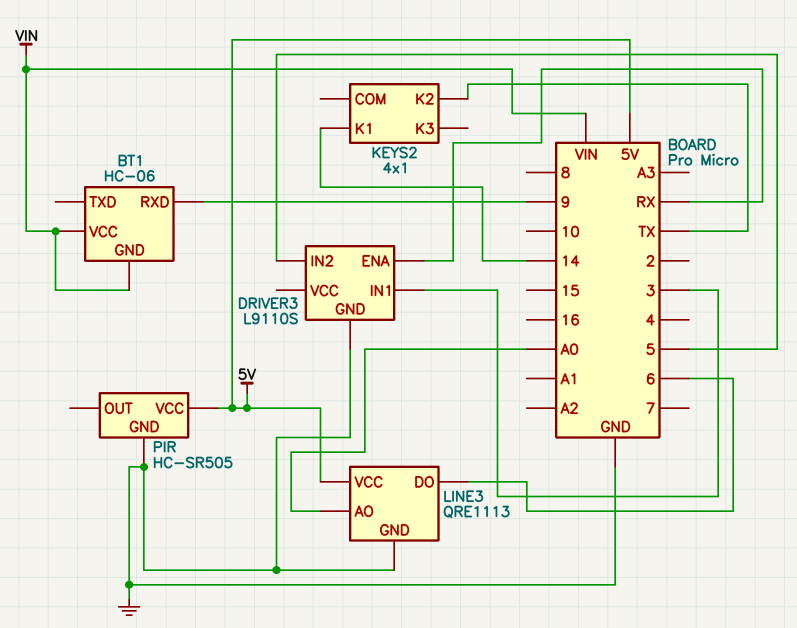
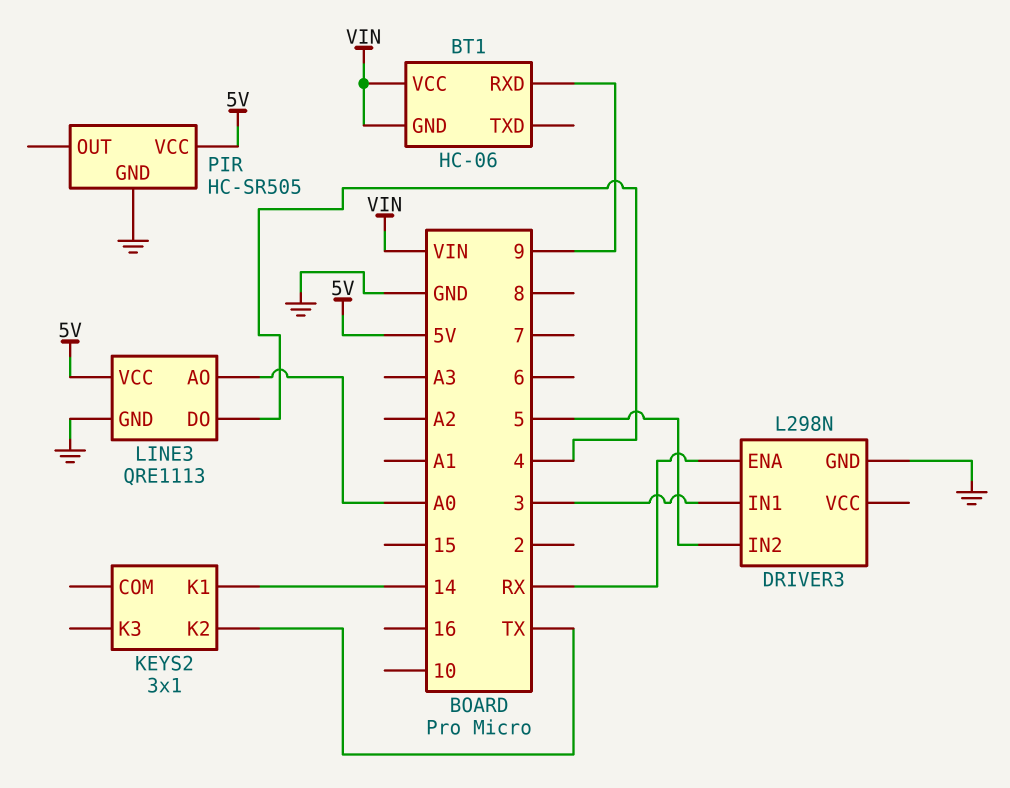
DRIVER3: L9110S -> L298N
KEYS2: 4x1 -> 3x1
LINE3 pin DO: 6 -> 4

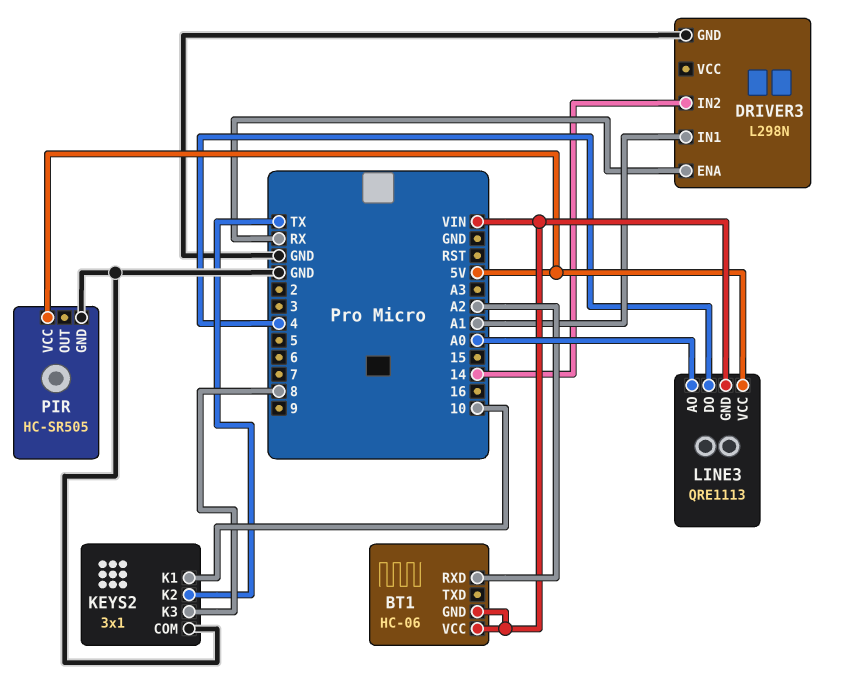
BT1 pin RXD: 9 -> A2
DRIVER3 pin IN1: 3 -> A1
DRIVER3 pin IN2: 5 -> 14
KEYS2 pin COM: none -> GND
KEYS2 pin K1: 14 -> 10
KEYS2 pin K3: none -> 8
LINE3 pin GND: GND -> VIN

